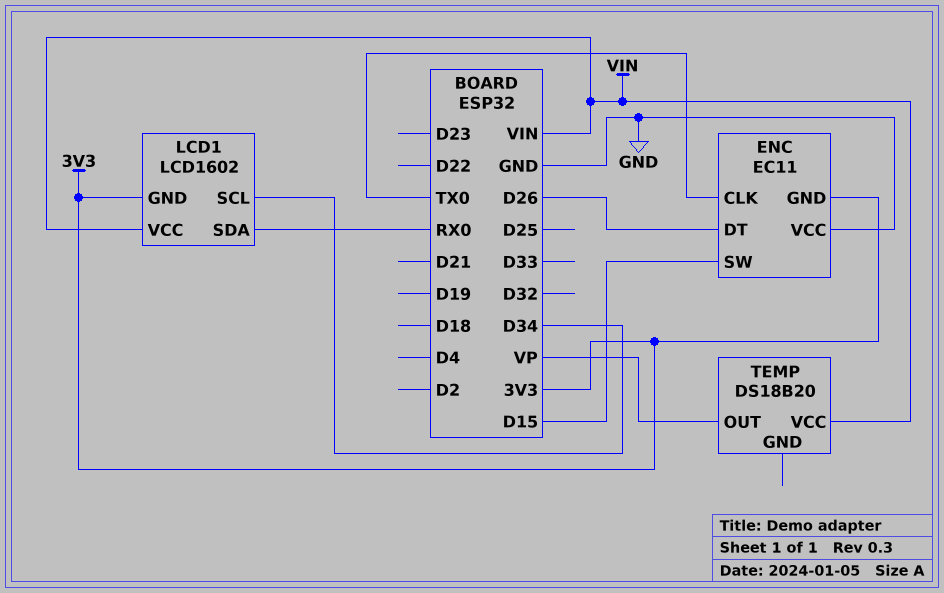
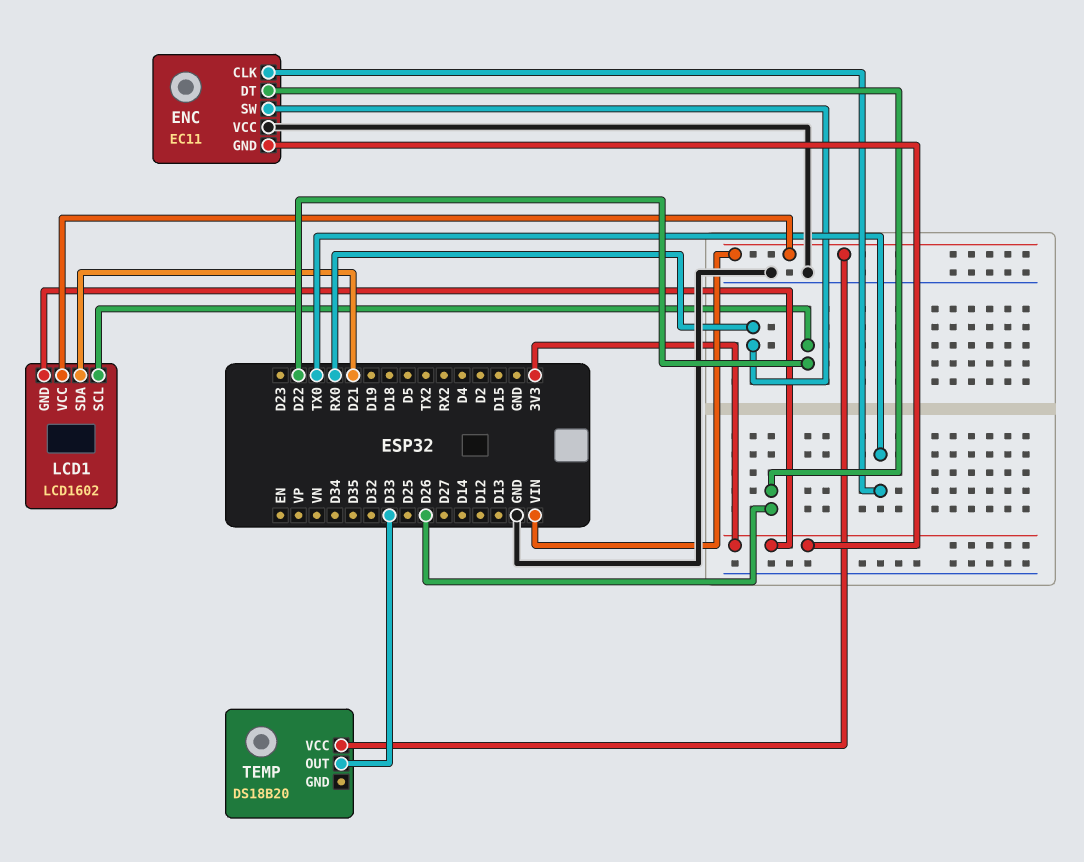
ENC pin SW: D15 -> RX0
LCD1 pin SCL: D34 -> D22
LCD1 pin SDA: RX0 -> D21
TEMP pin OUT: VP -> D33

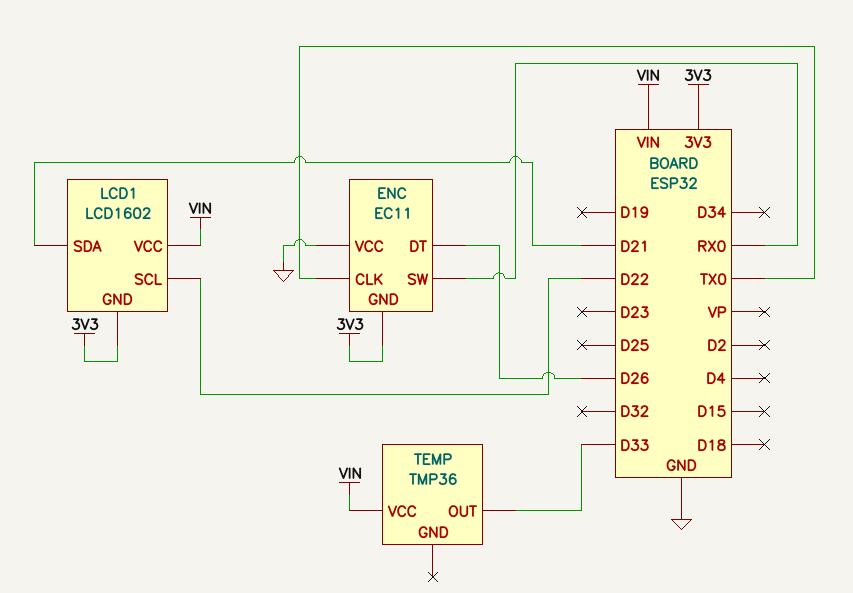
TEMP: DS18B20 -> TMP36

